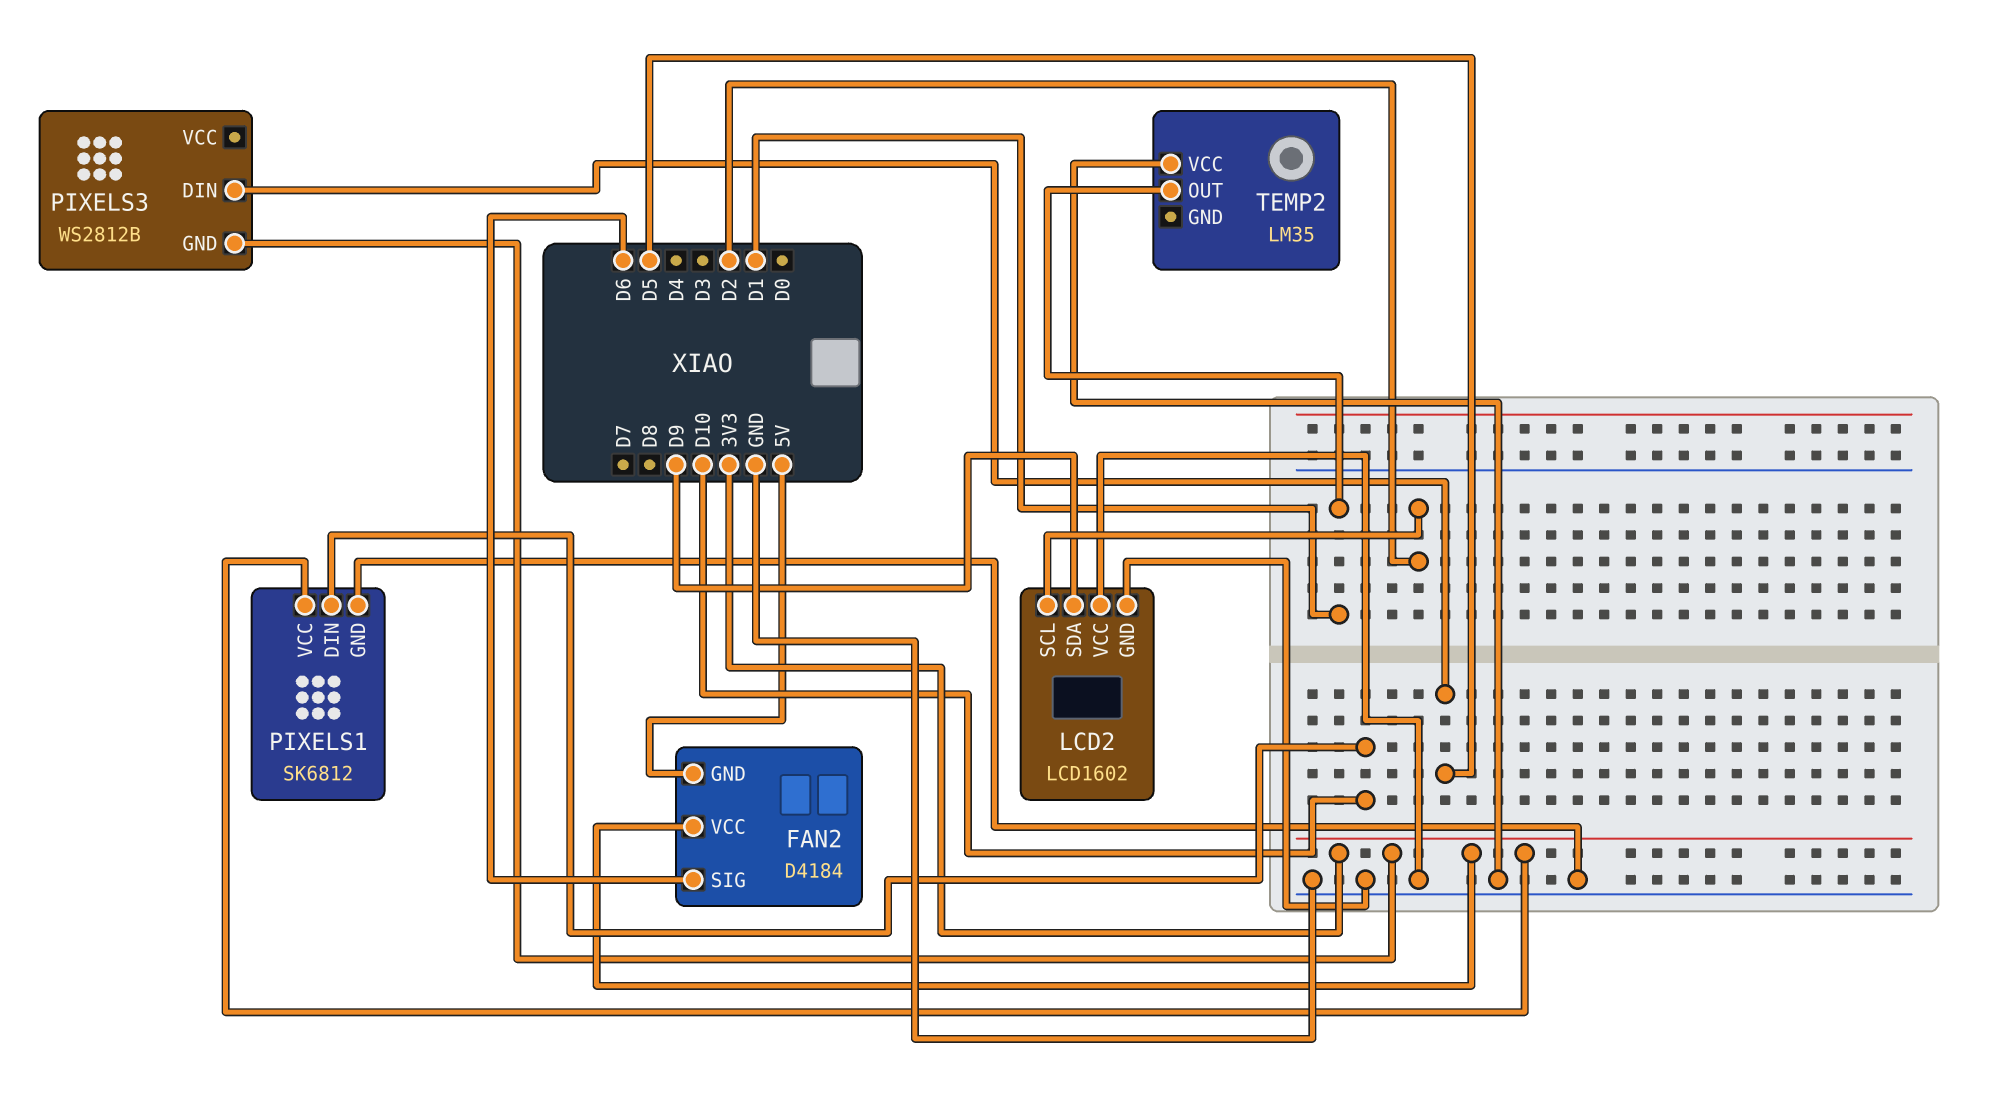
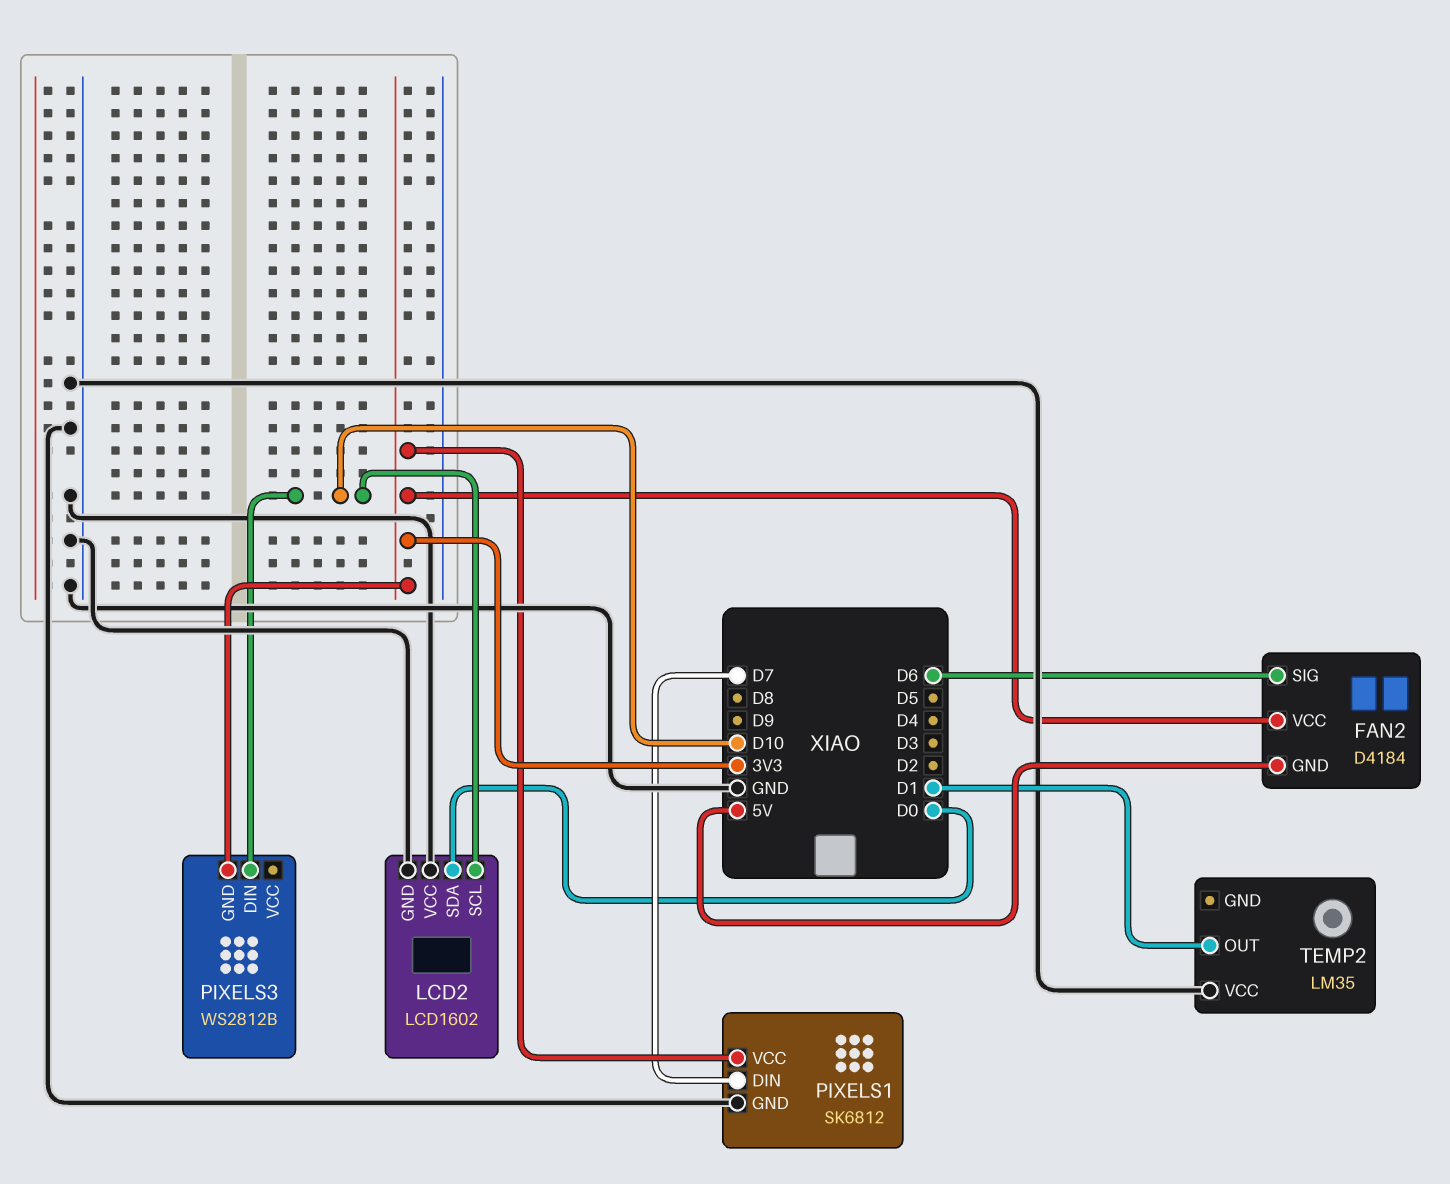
LCD2 pin SCL: D2 -> D10
LCD2 pin SDA: D9 -> D0
PIXELS1 pin DIN: D10 -> D7
PIXELS3 pin DIN: D5 -> D10

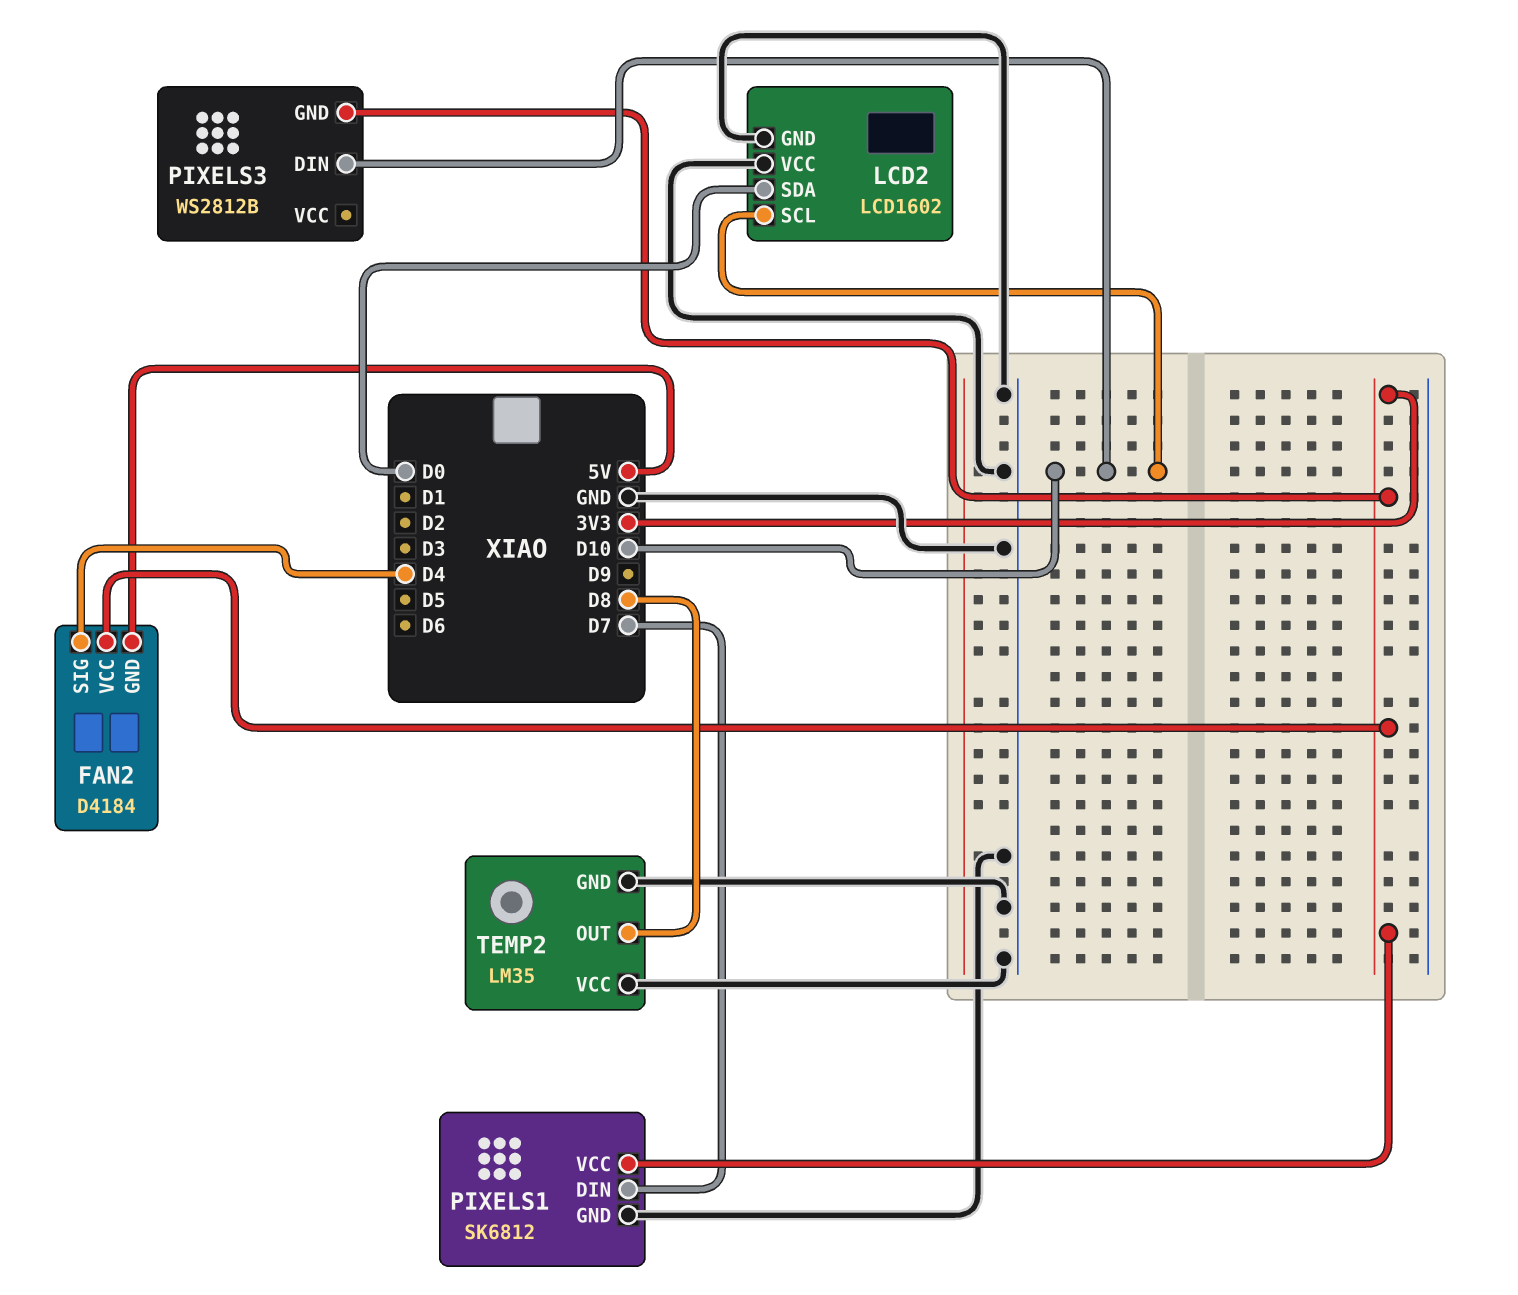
FAN2 pin SIG: D6 -> D4
TEMP2 pin GND: none -> GND
TEMP2 pin OUT: D1 -> D8

